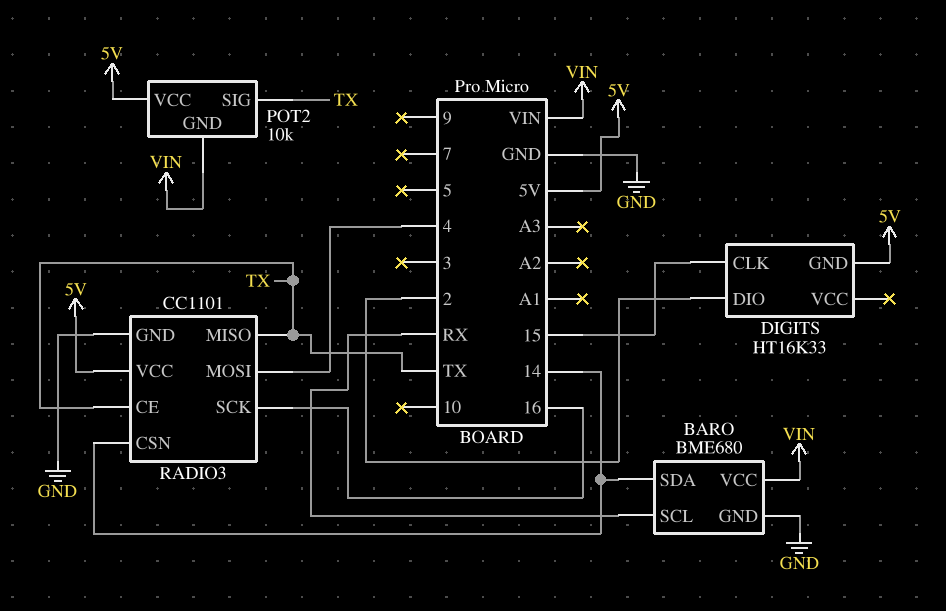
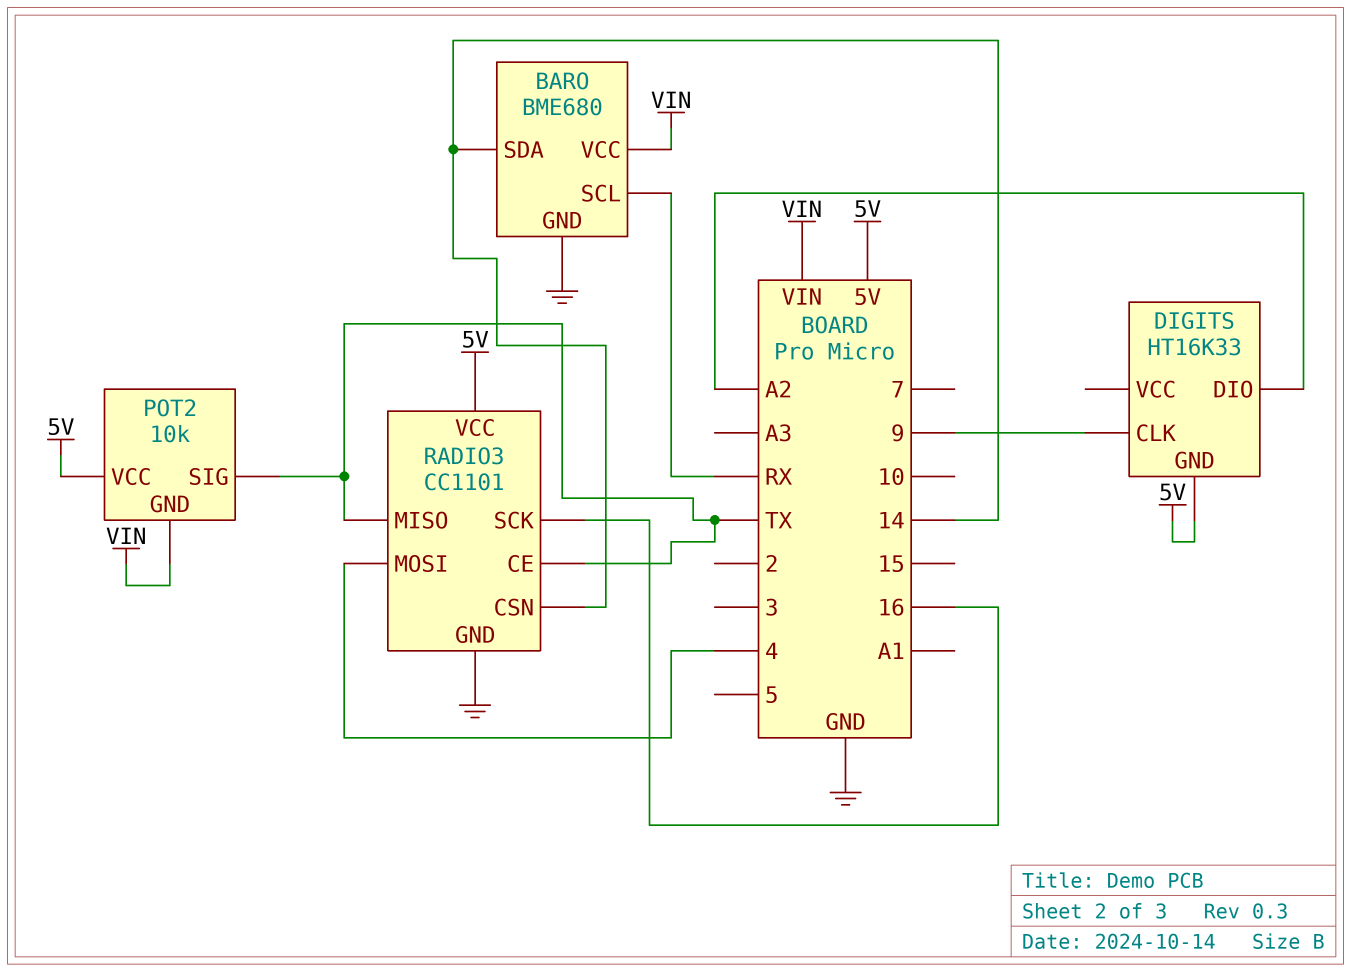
DIGITS pin CLK: 15 -> 9
DIGITS pin DIO: 2 -> A2

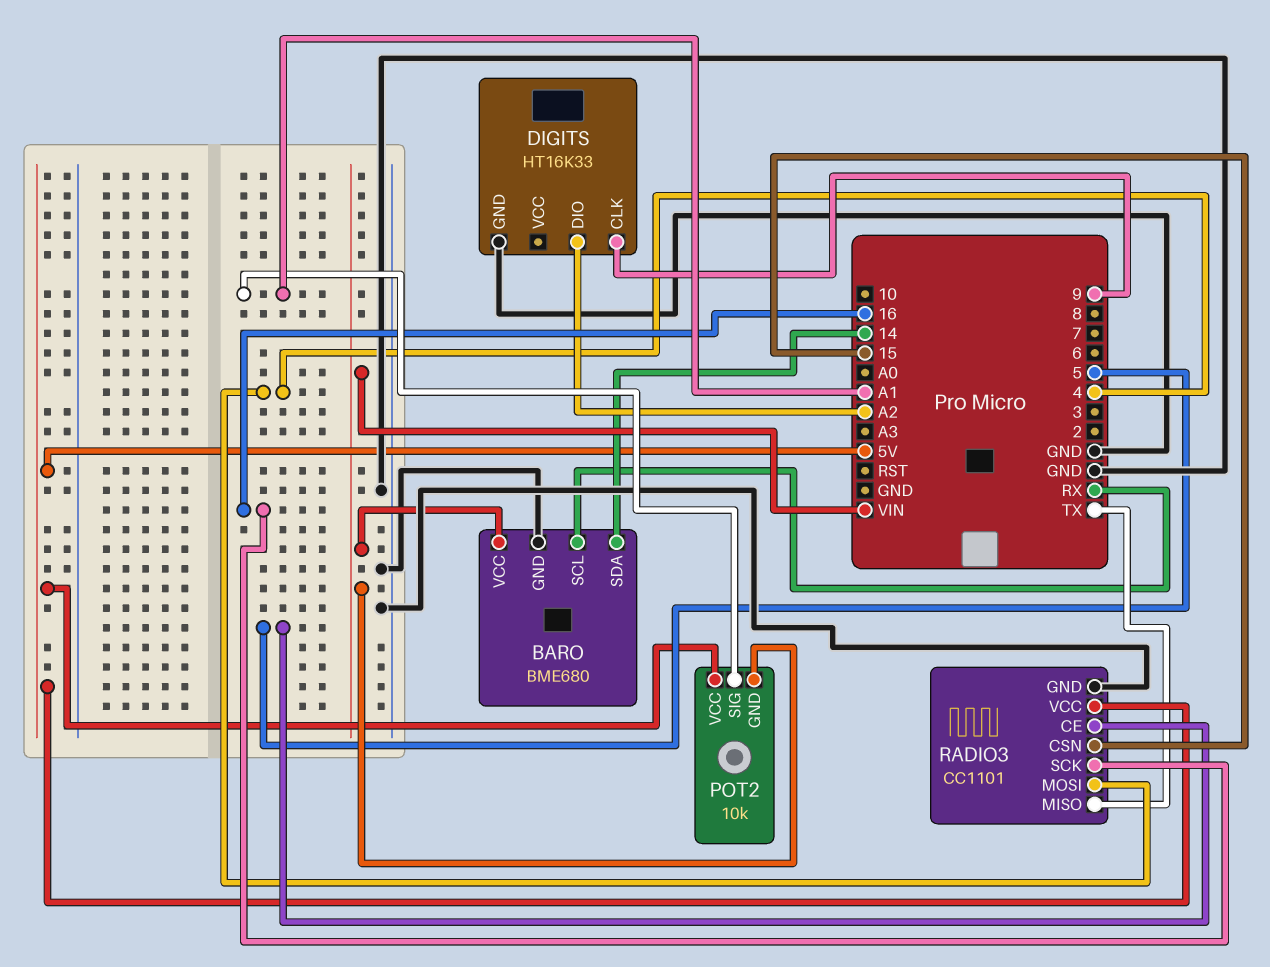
DIGITS pin GND: 5V -> GND
POT2 pin SIG: TX -> A1
RADIO3 pin CE: TX -> 5
RADIO3 pin CSN: 14 -> 15

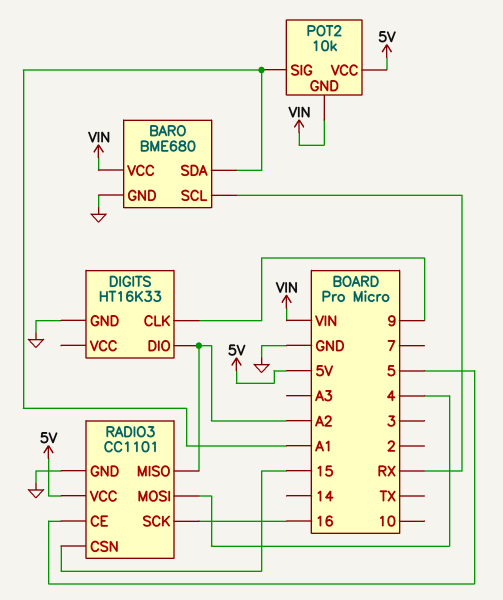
BARO pin SDA: 14 -> A1
RADIO3 pin MISO: TX -> A2

